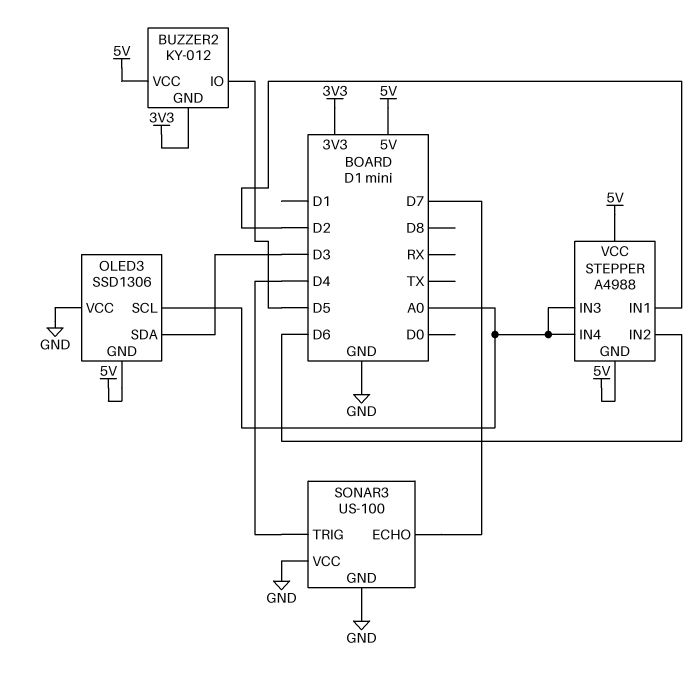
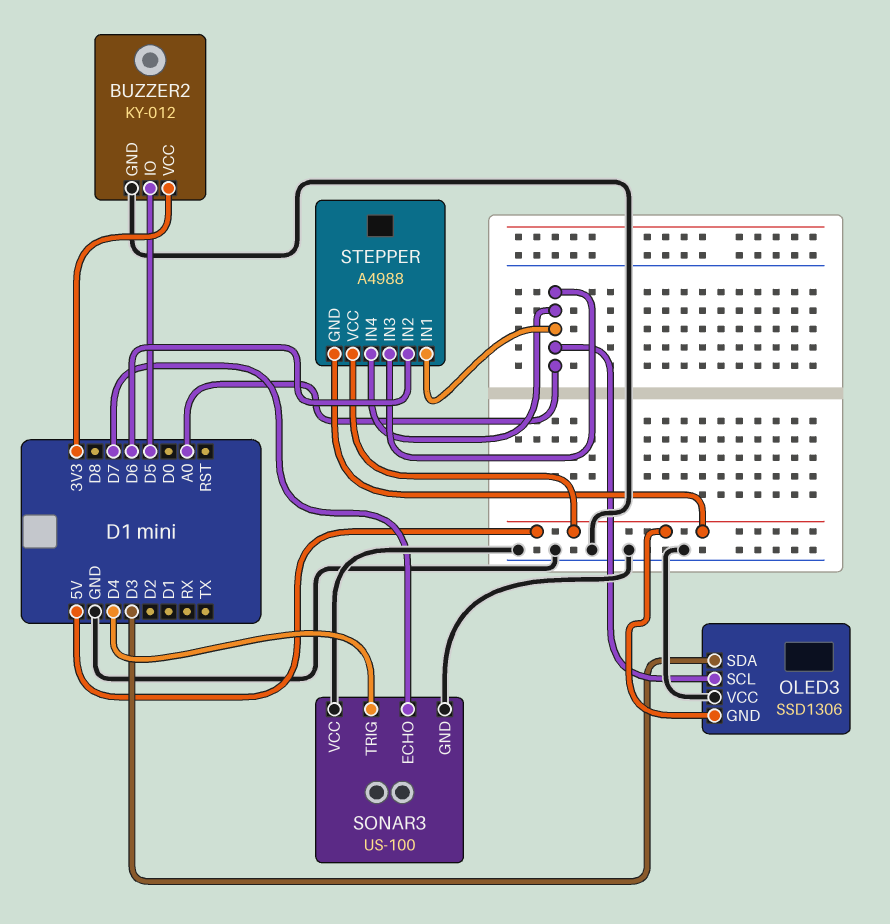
BUZZER2 pin GND: 3V3 -> GND
BUZZER2 pin VCC: 5V -> 3V3
STEPPER pin IN1: D2 -> A0

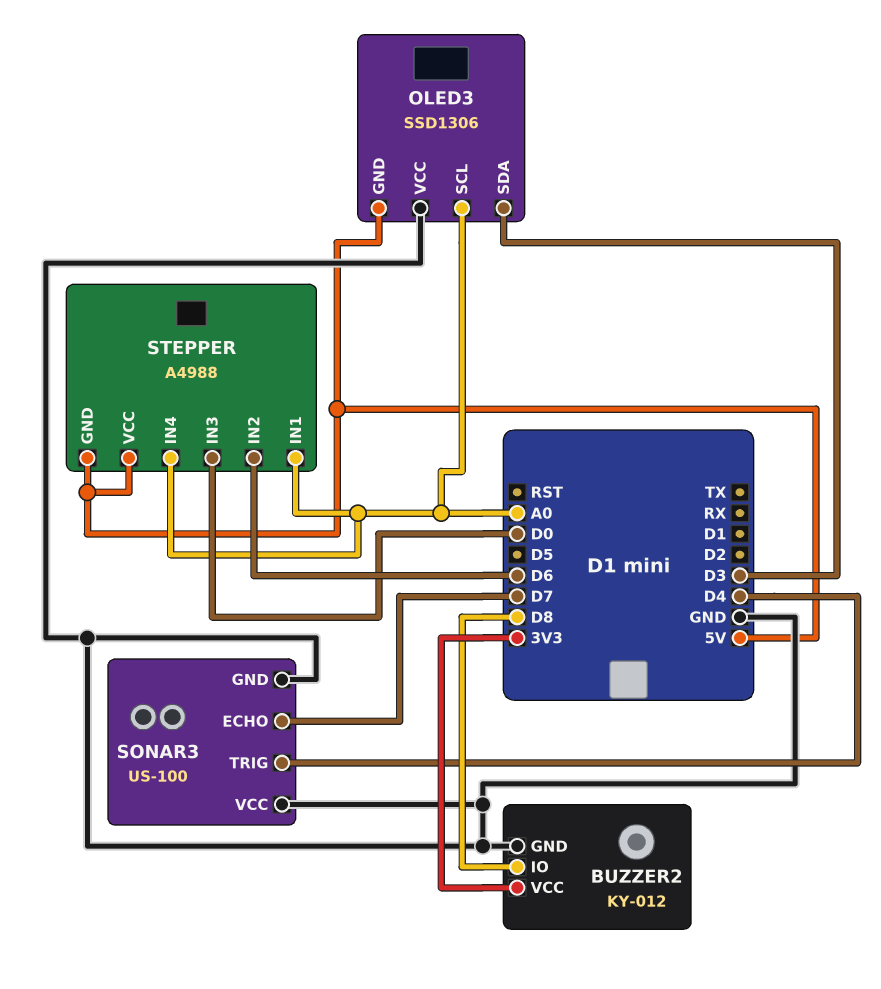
BUZZER2 pin IO: D5 -> D8
STEPPER pin IN3: A0 -> D0

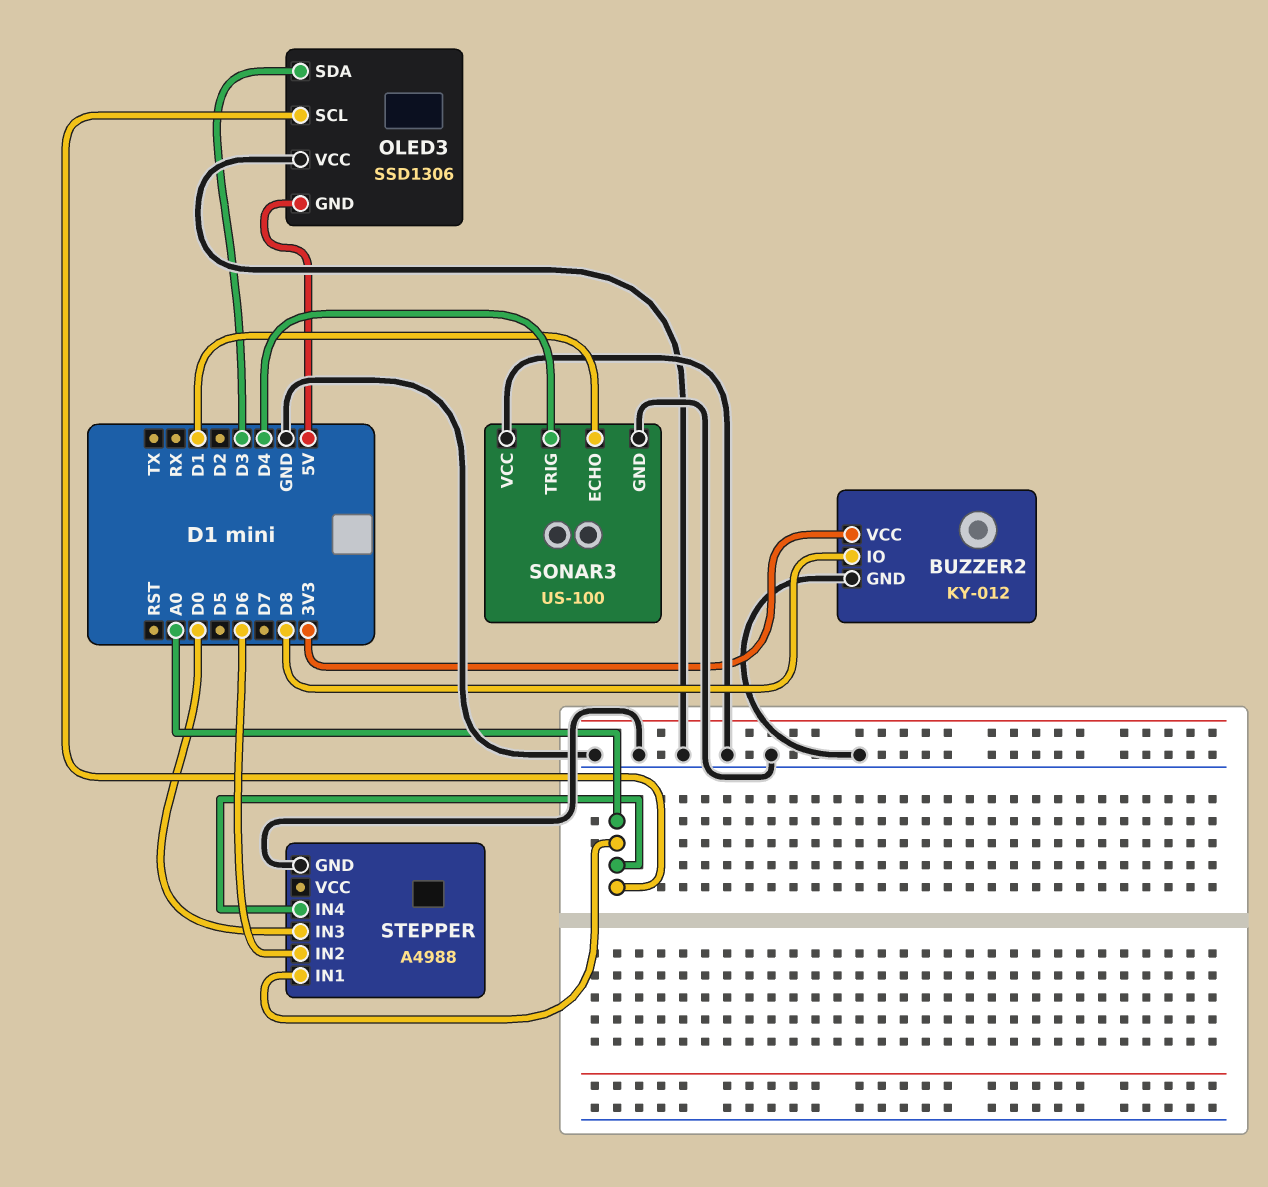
SONAR3 pin ECHO: D7 -> D1
STEPPER pin GND: 5V -> GND
STEPPER pin VCC: 5V -> none

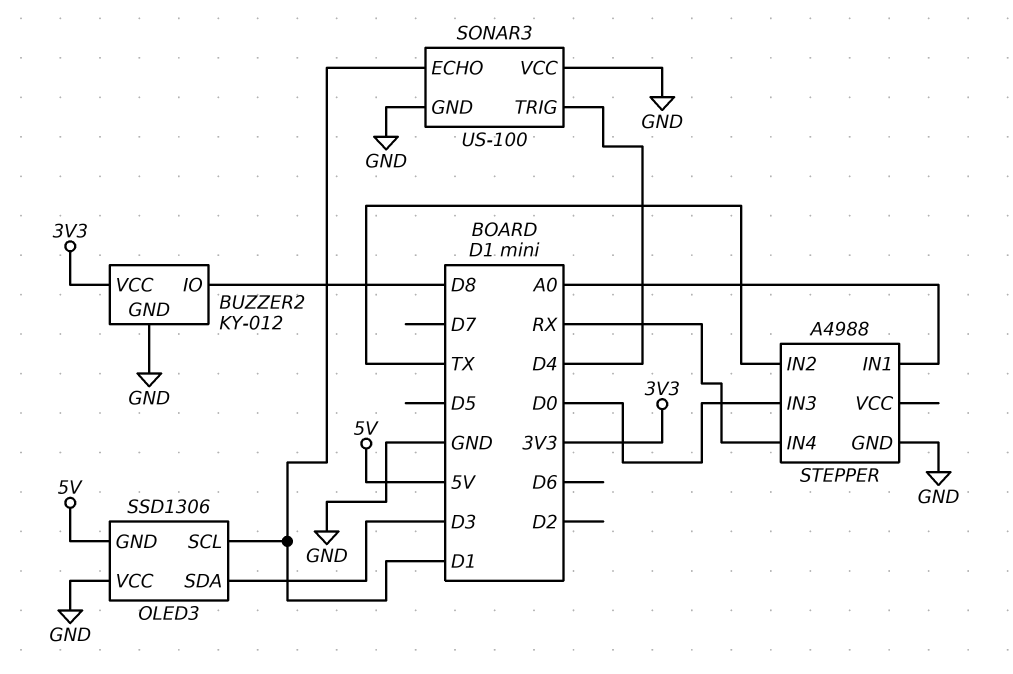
OLED3 pin SCL: A0 -> D1
STEPPER pin IN2: D6 -> TX
STEPPER pin IN4: A0 -> RX

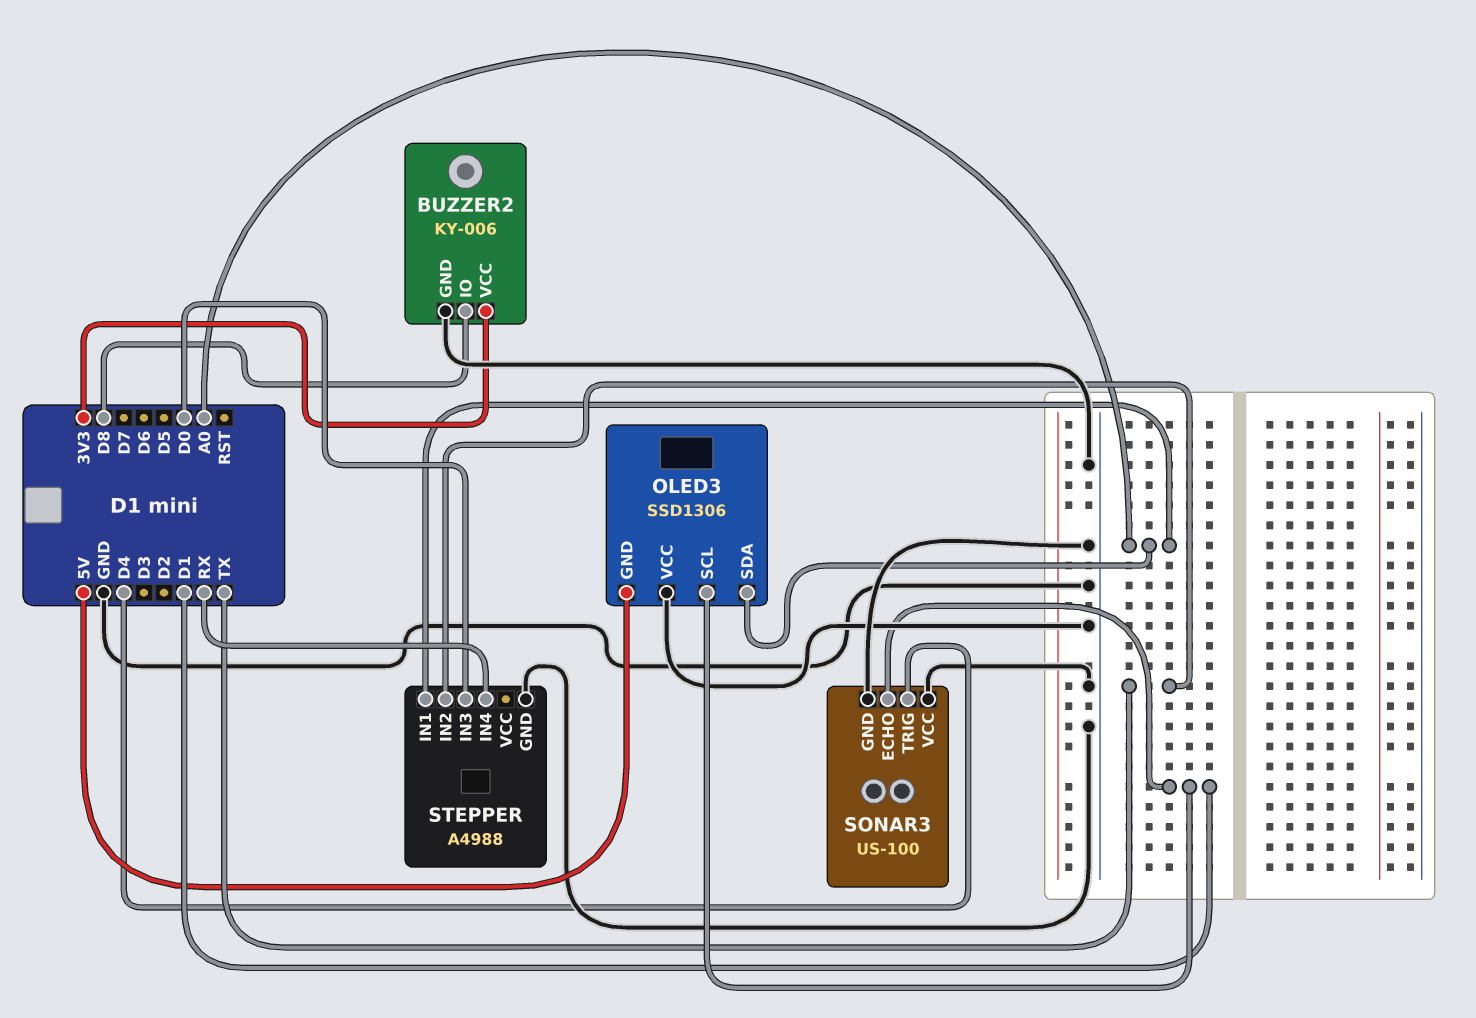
BUZZER2: KY-012 -> KY-006
OLED3 pin SDA: D3 -> A0

